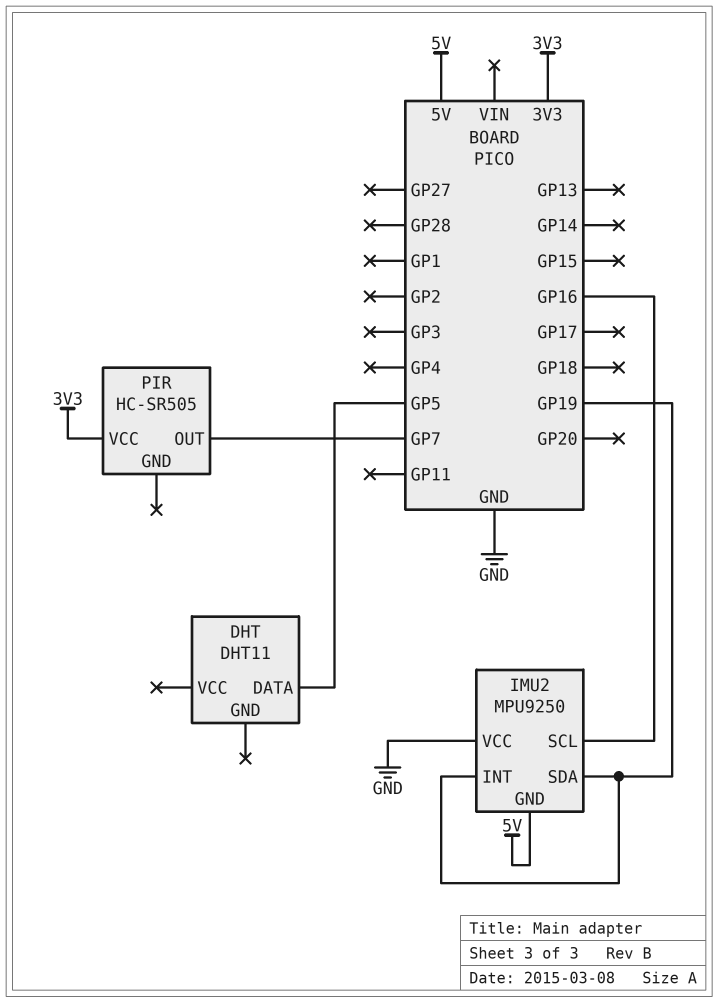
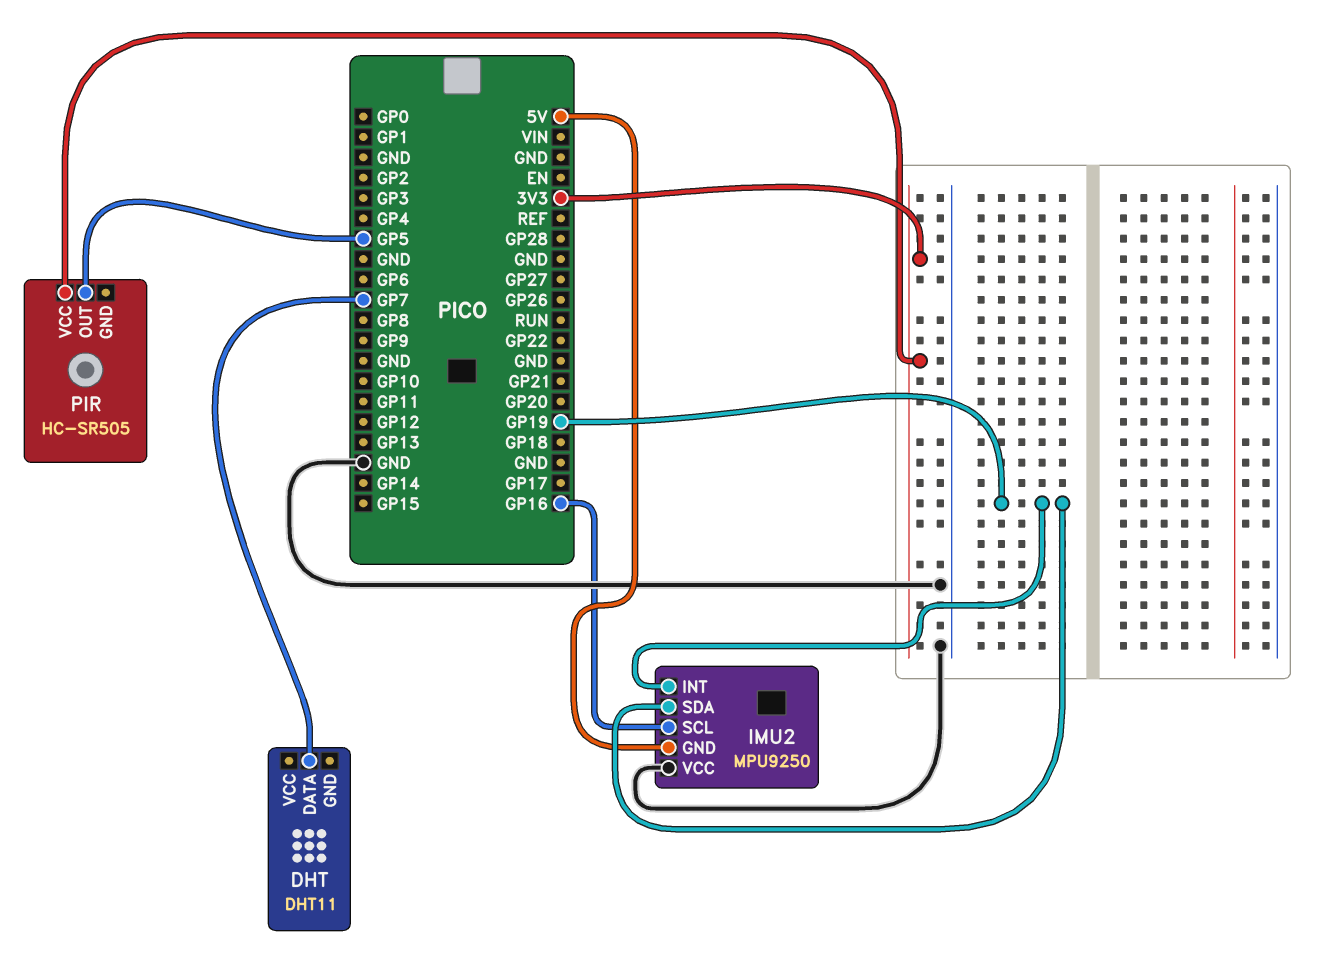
DHT pin DATA: GP5 -> GP7
PIR pin OUT: GP7 -> GP5

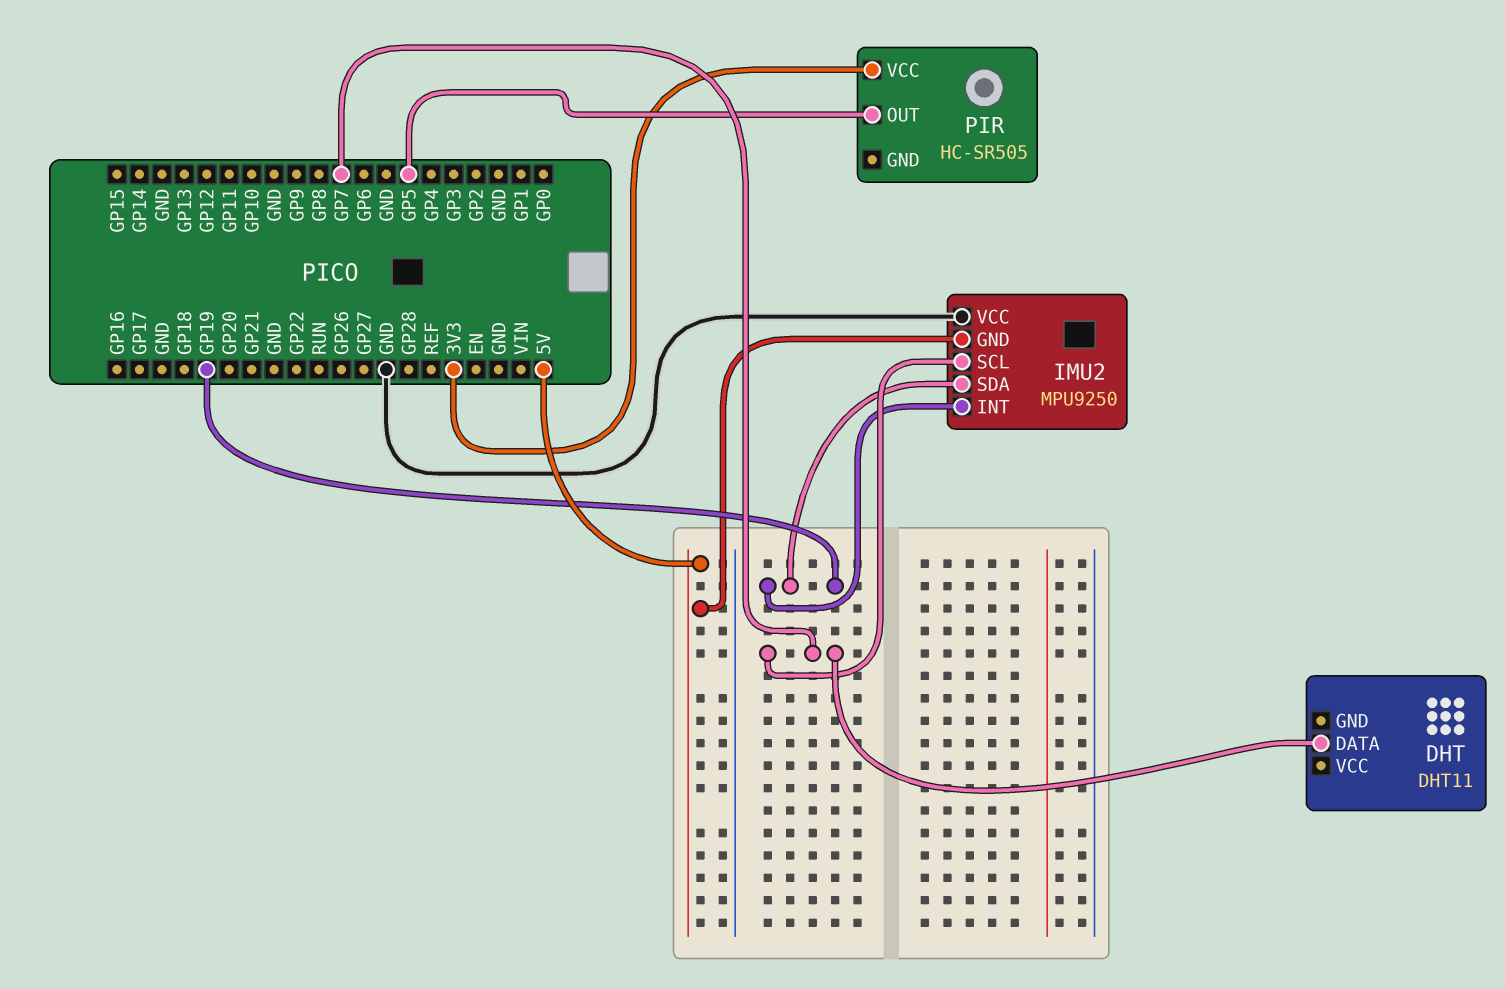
IMU2 pin SCL: GP16 -> GP7

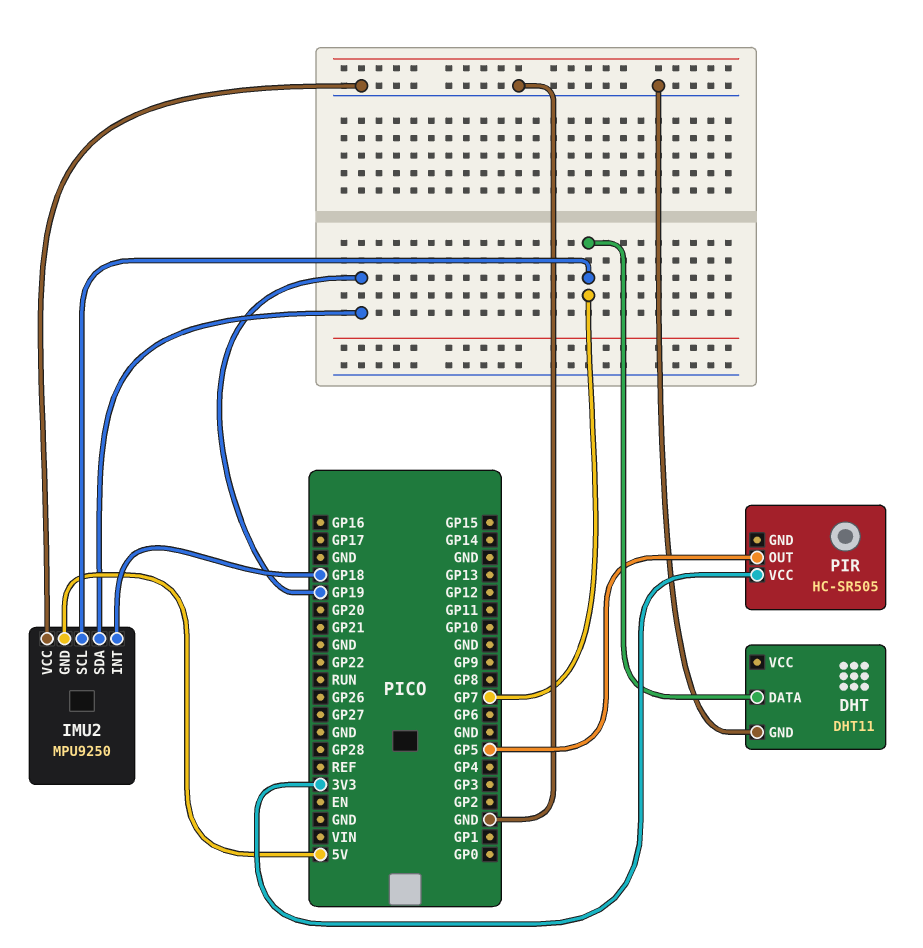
DHT pin GND: none -> GND
IMU2 pin INT: GP19 -> GP18

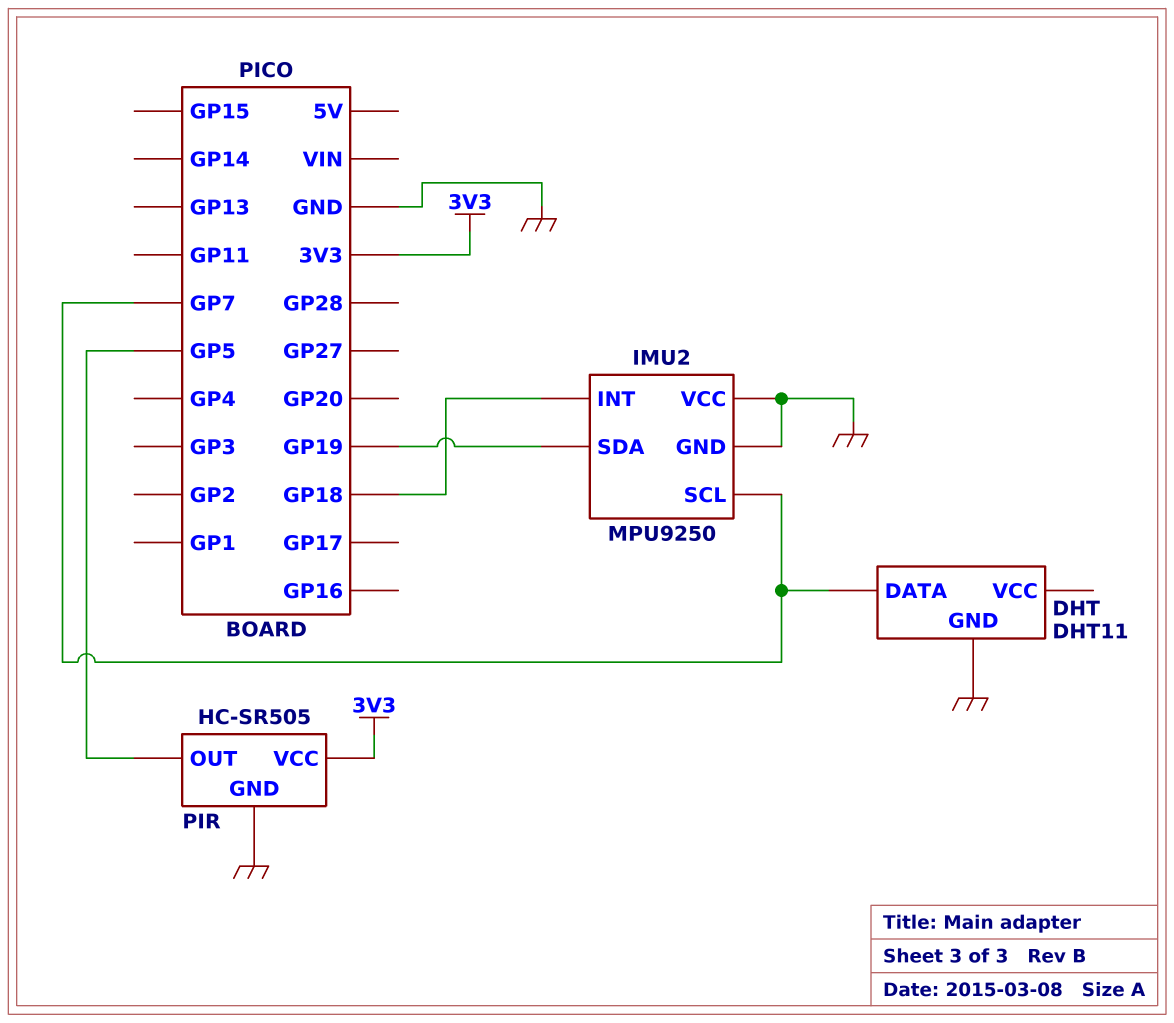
IMU2 pin GND: 5V -> GND
PIR pin GND: none -> GND

